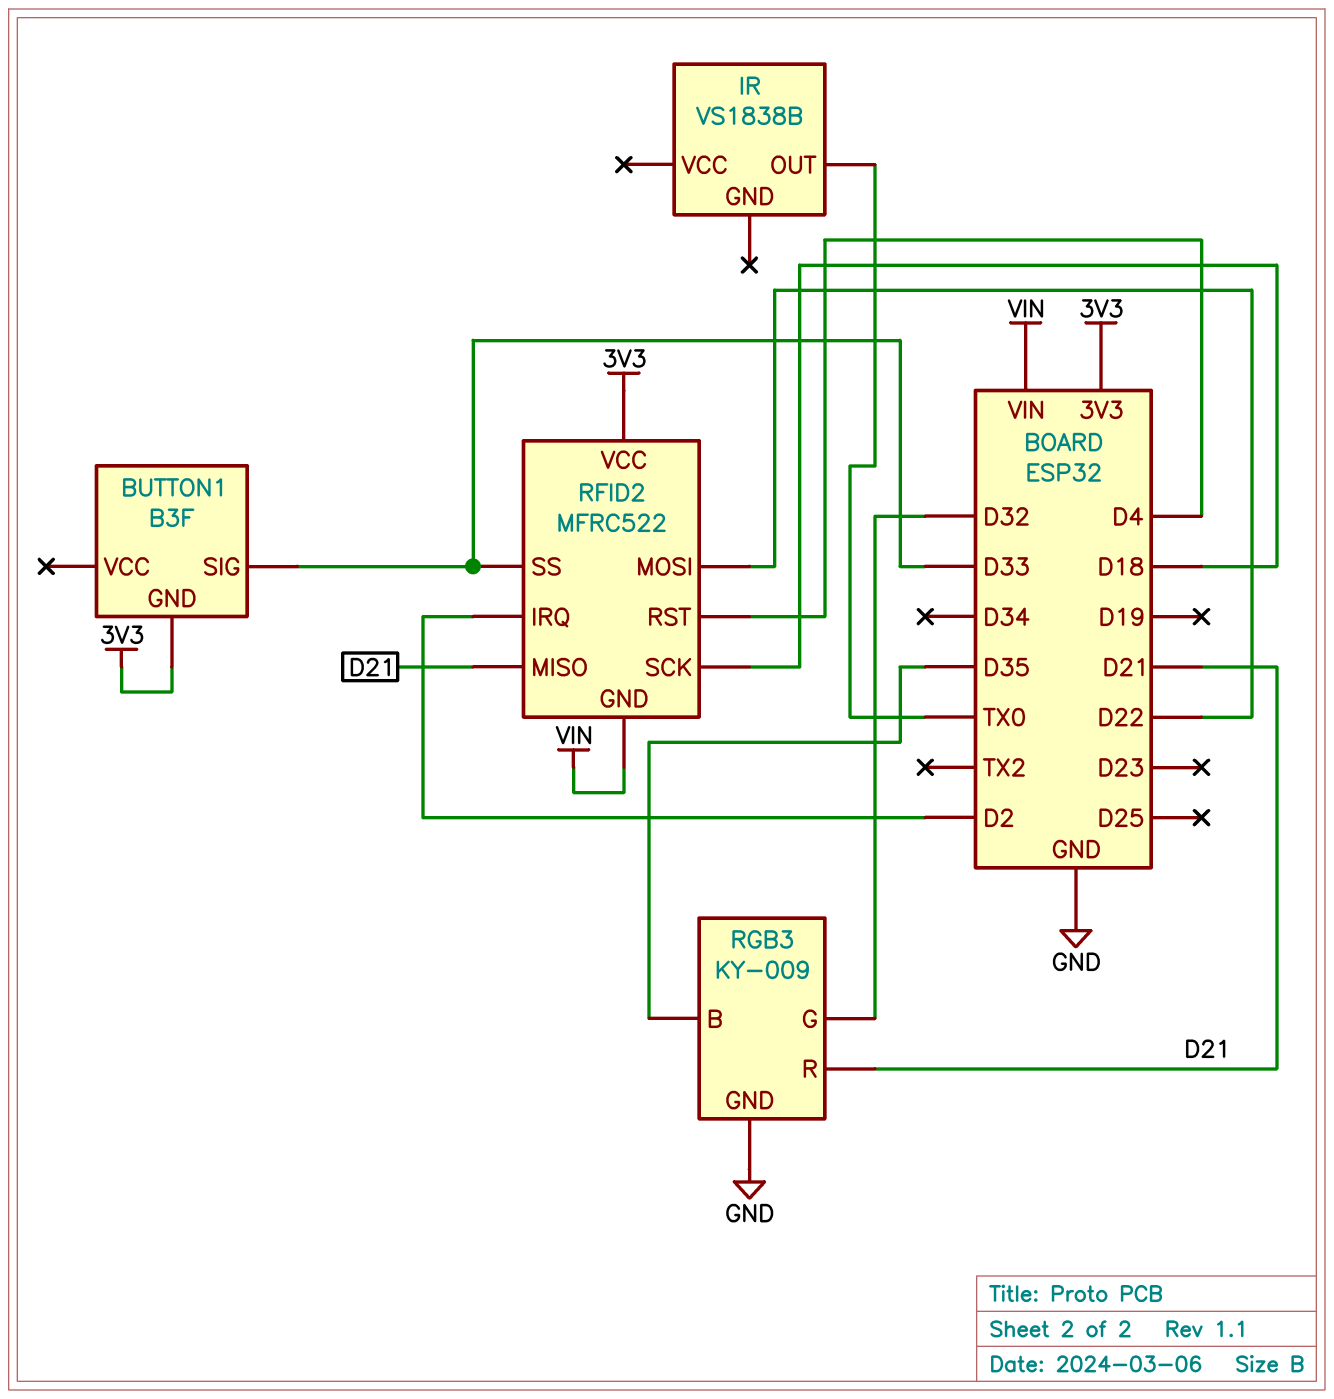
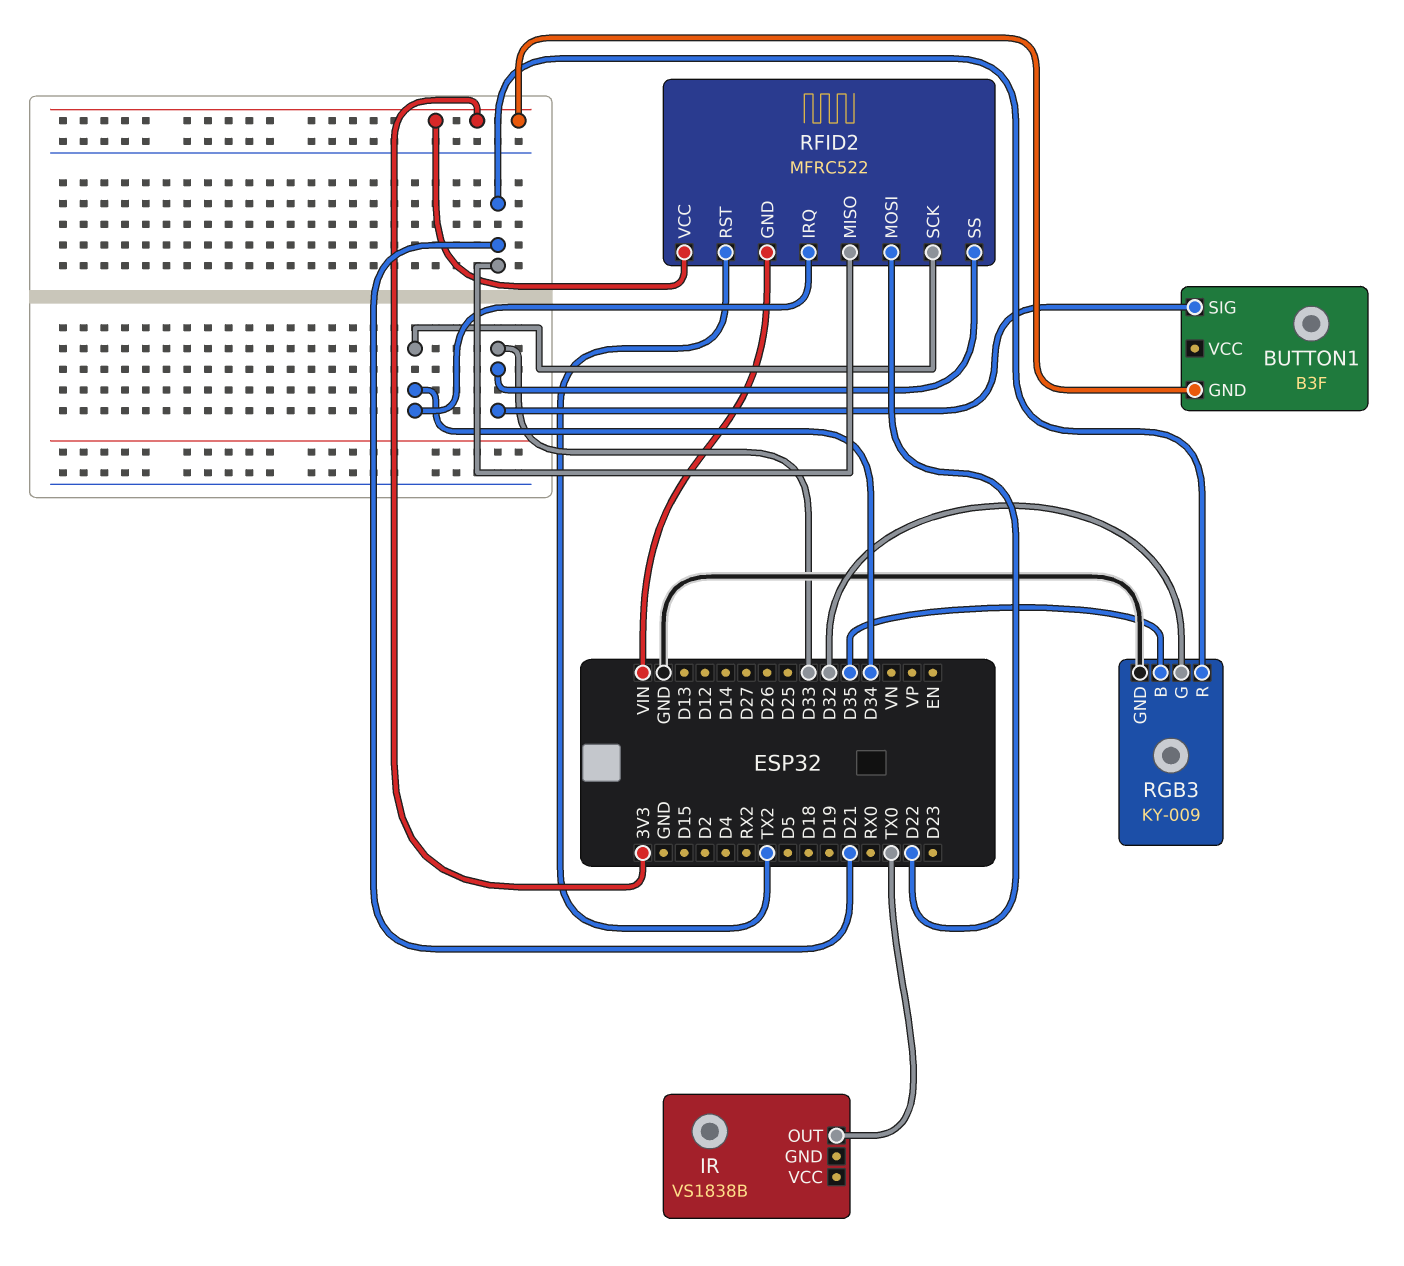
RFID2 pin IRQ: D2 -> D34
RFID2 pin RST: D4 -> TX2
RFID2 pin SCK: D18 -> D34

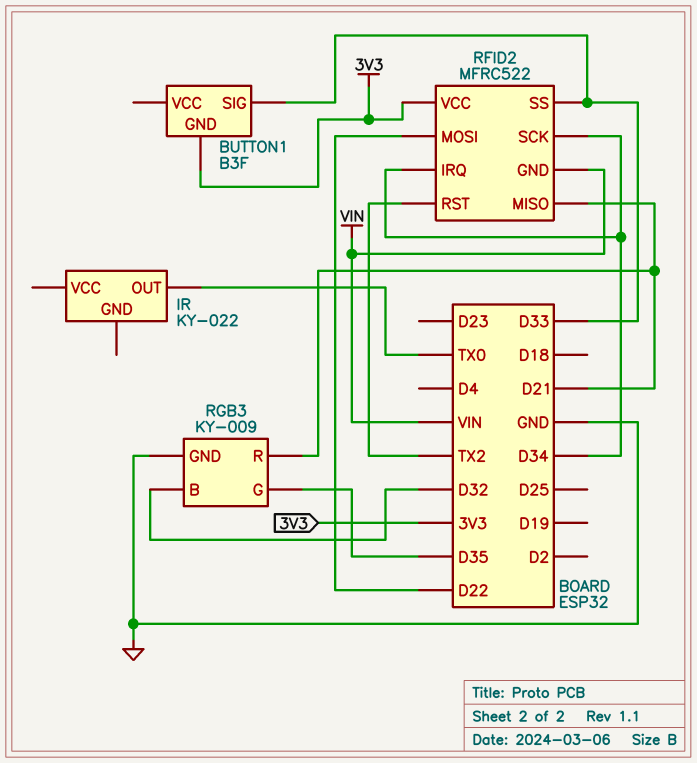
IR: VS1838B -> KY-022
RGB3 pin B: D35 -> D32
RGB3 pin G: D32 -> D35

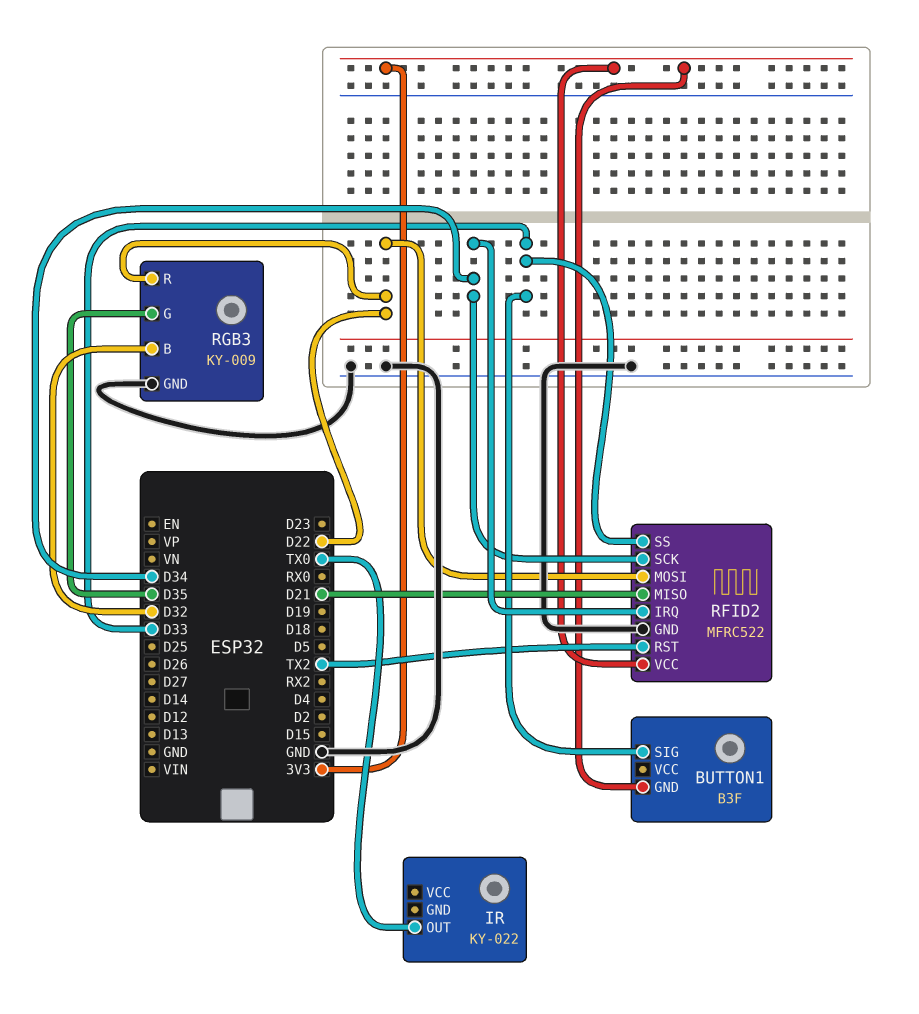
RFID2 pin GND: VIN -> GND
RGB3 pin R: D21 -> D22

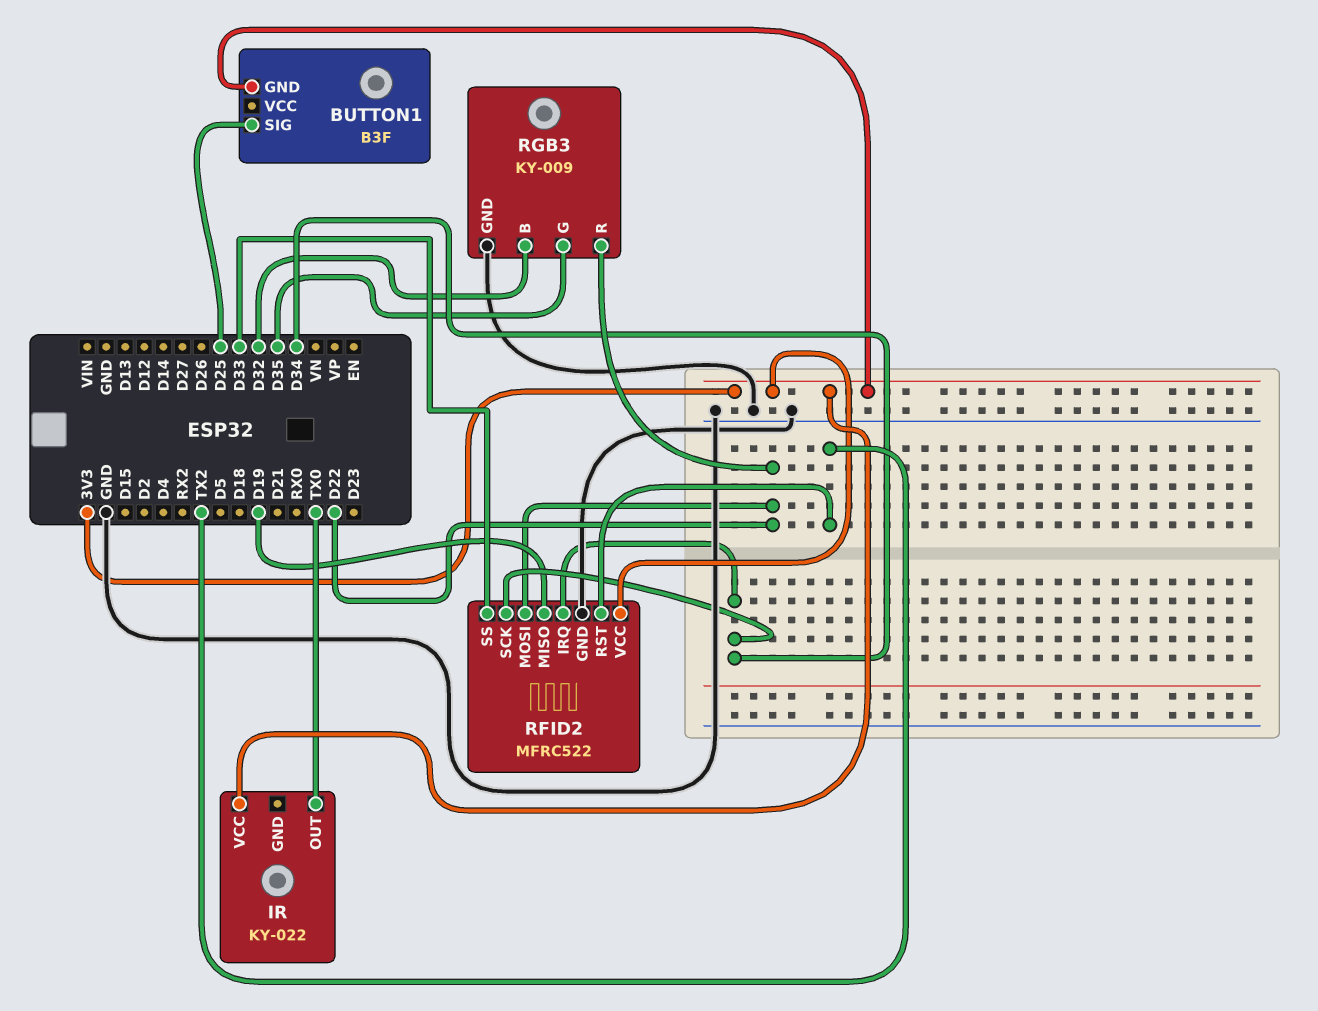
BUTTON1 pin SIG: D33 -> D25
IR pin VCC: none -> 3V3
RFID2 pin MISO: D21 -> D19

